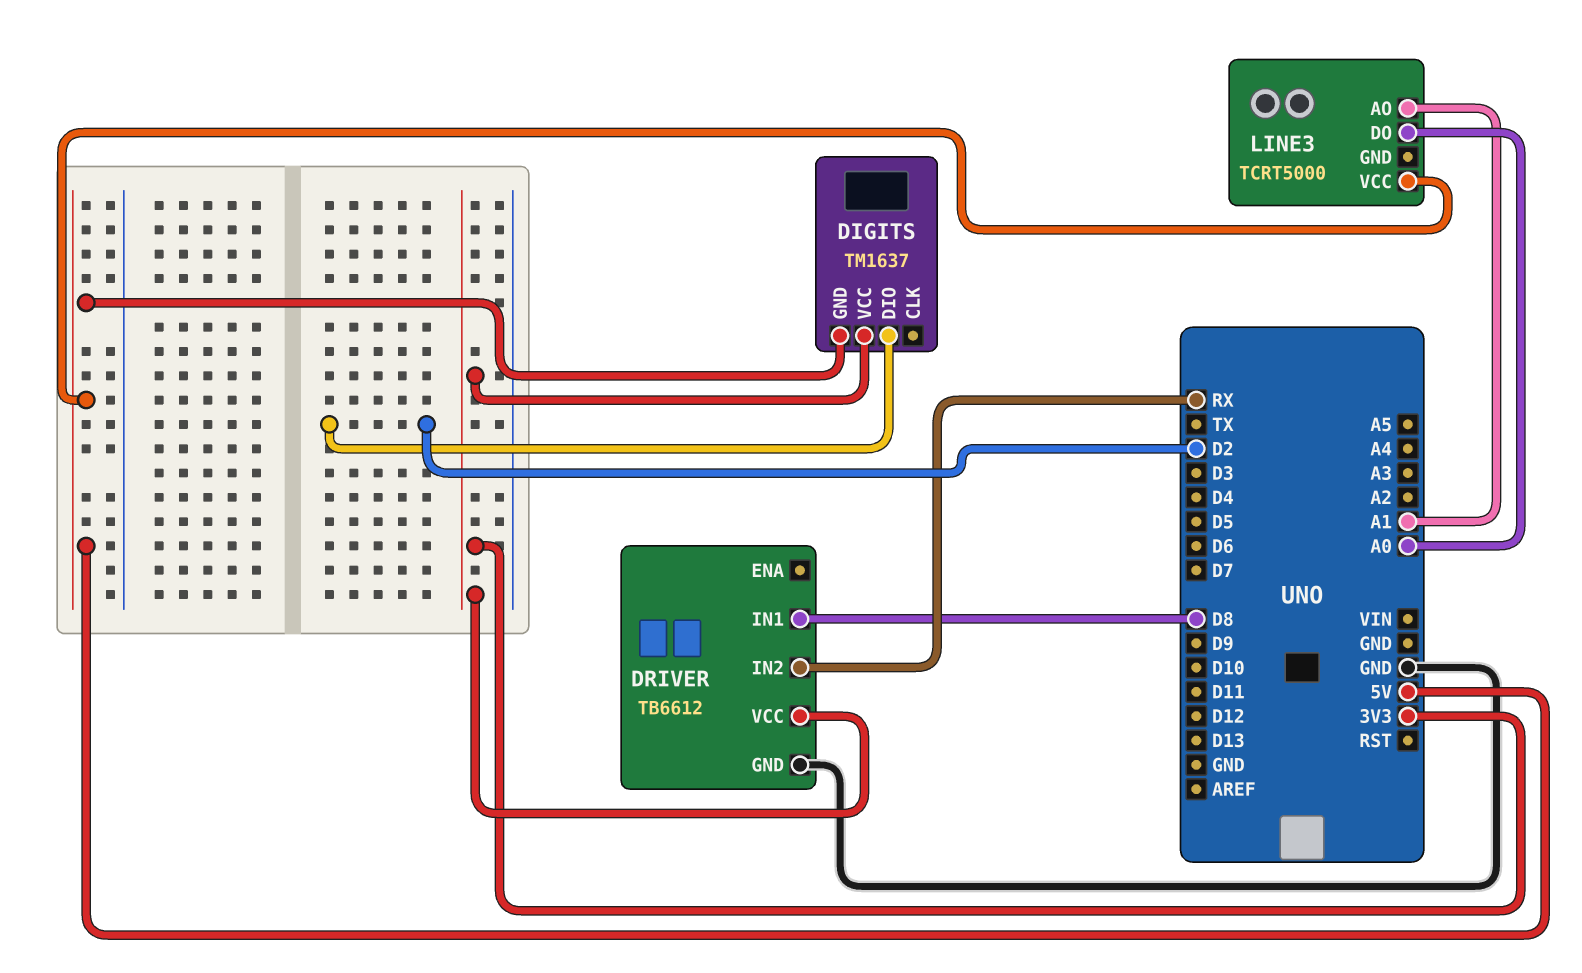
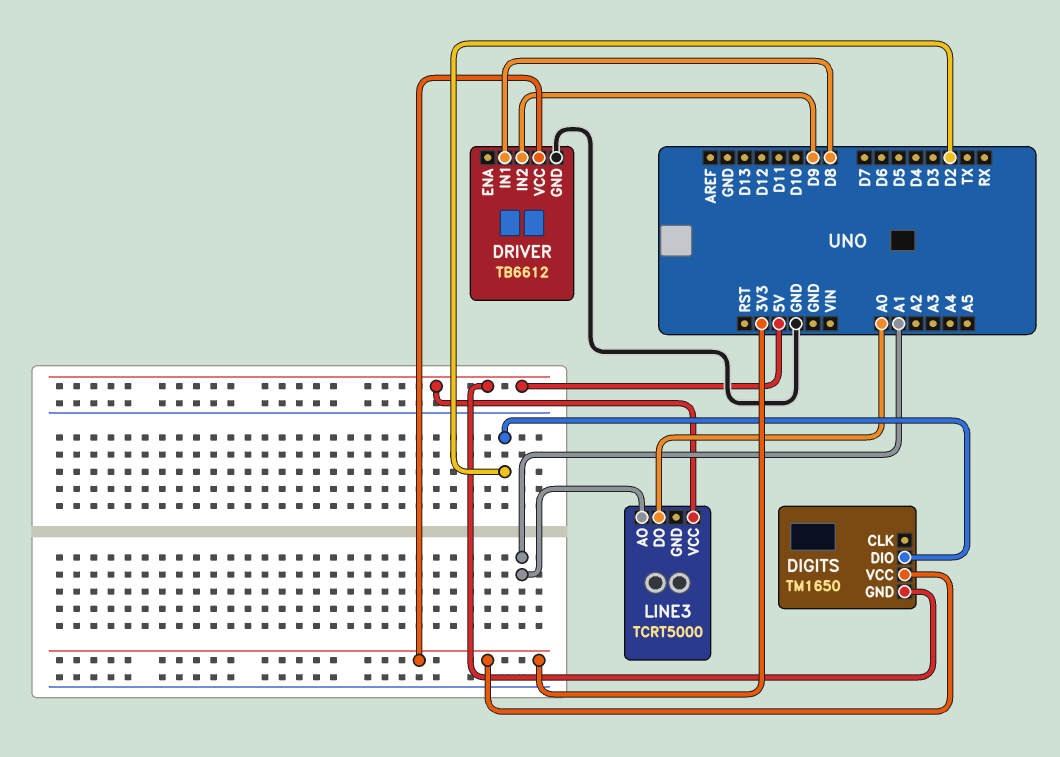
DIGITS: TM1637 -> TM1650
DRIVER pin IN2: RX -> D9

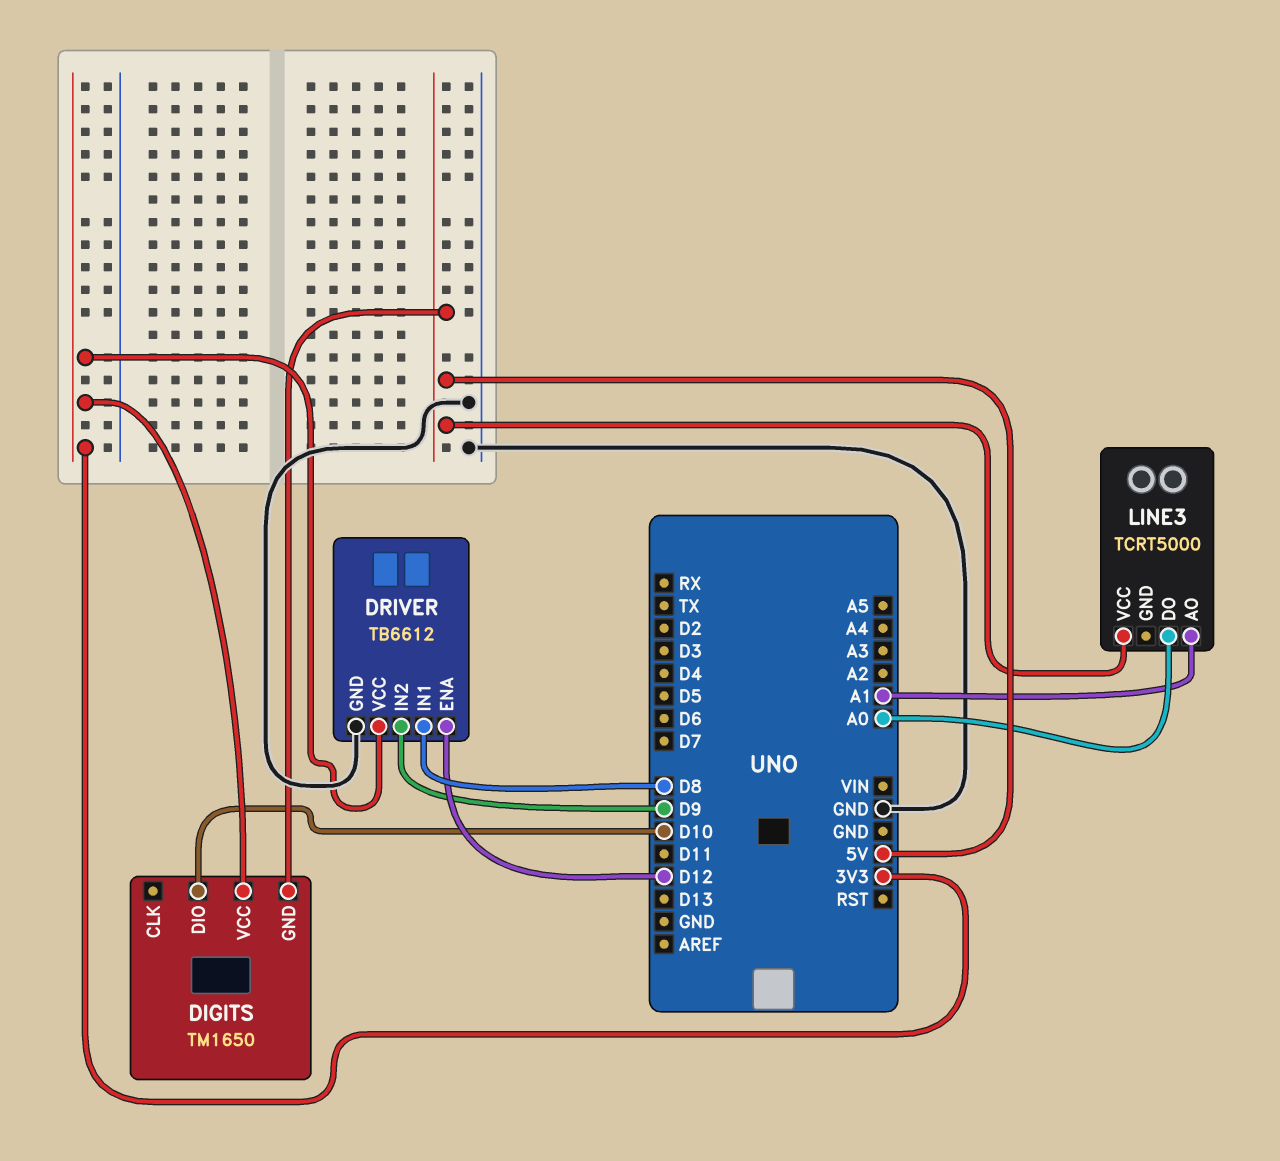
DIGITS pin DIO: D2 -> D10
DRIVER pin ENA: none -> D12

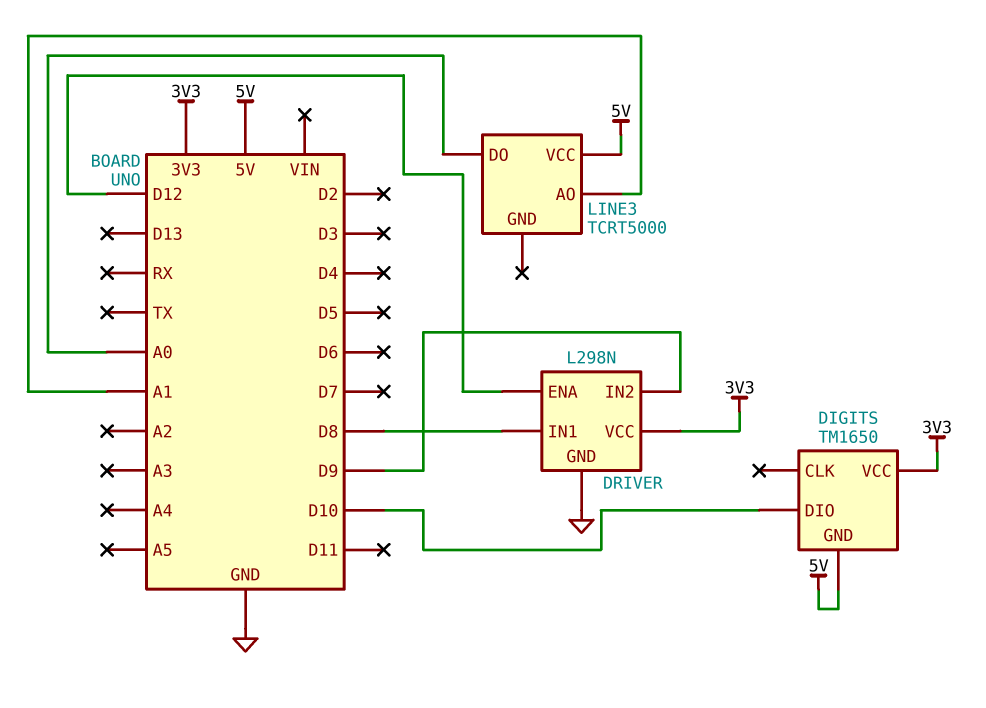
DRIVER: TB6612 -> L298N

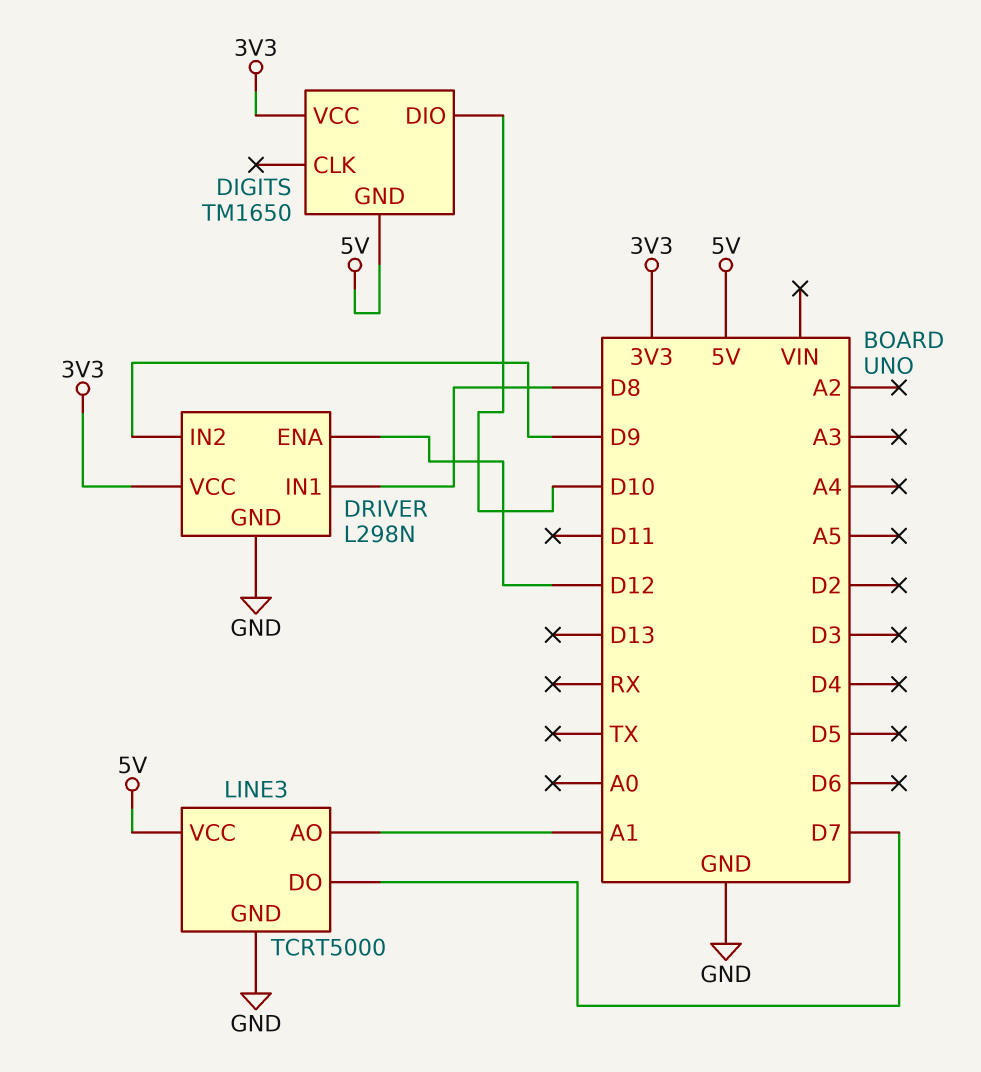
LINE3 pin DO: A0 -> D7
LINE3 pin GND: none -> GND

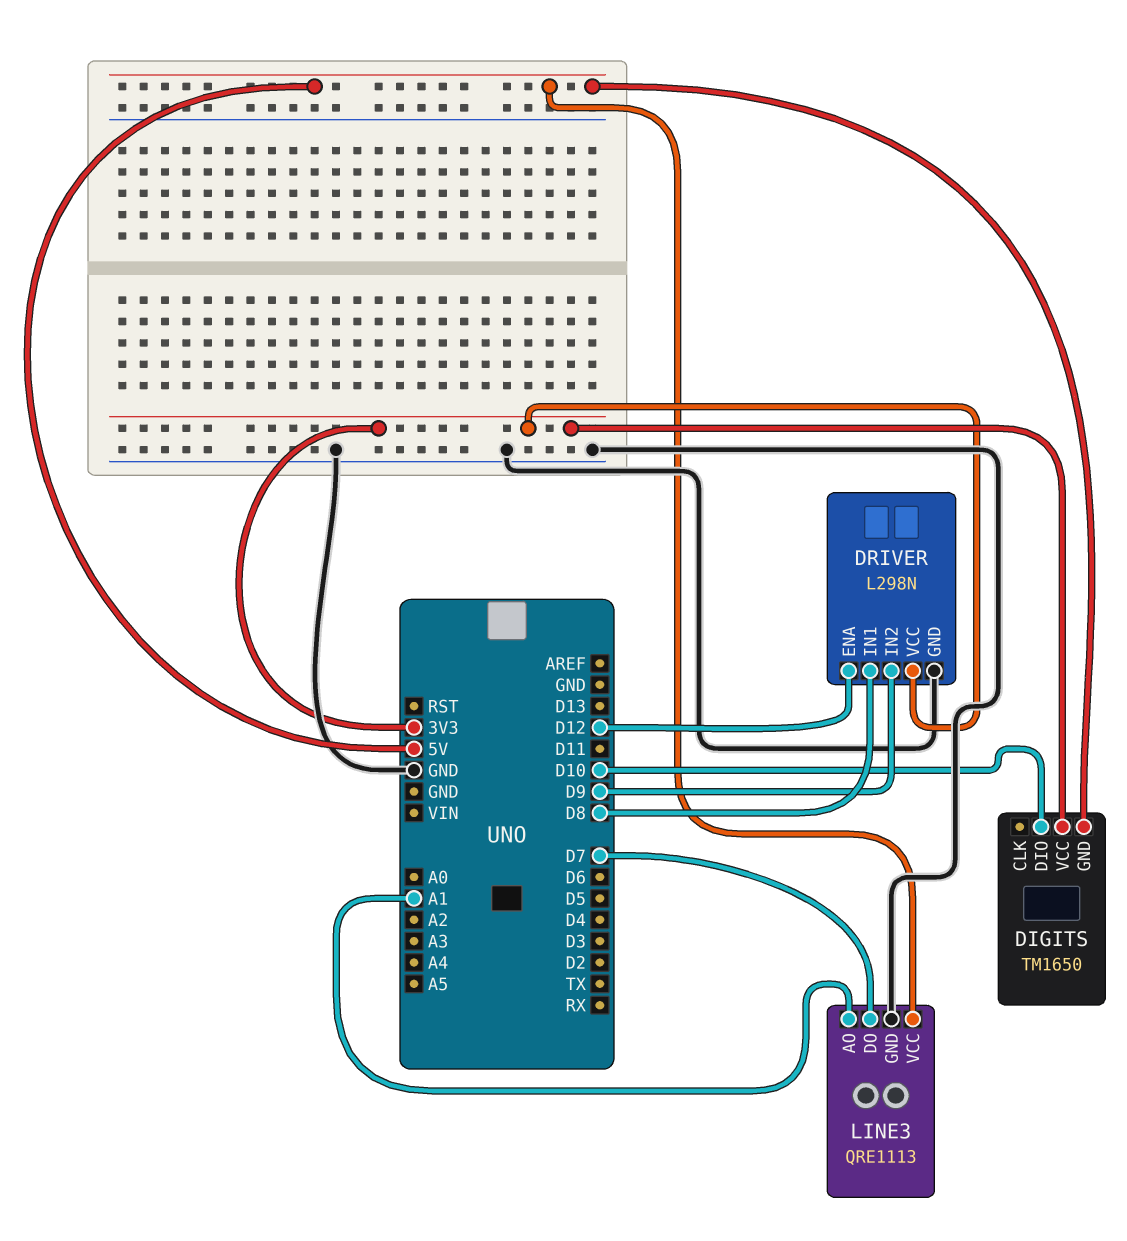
LINE3: TCRT5000 -> QRE1113

